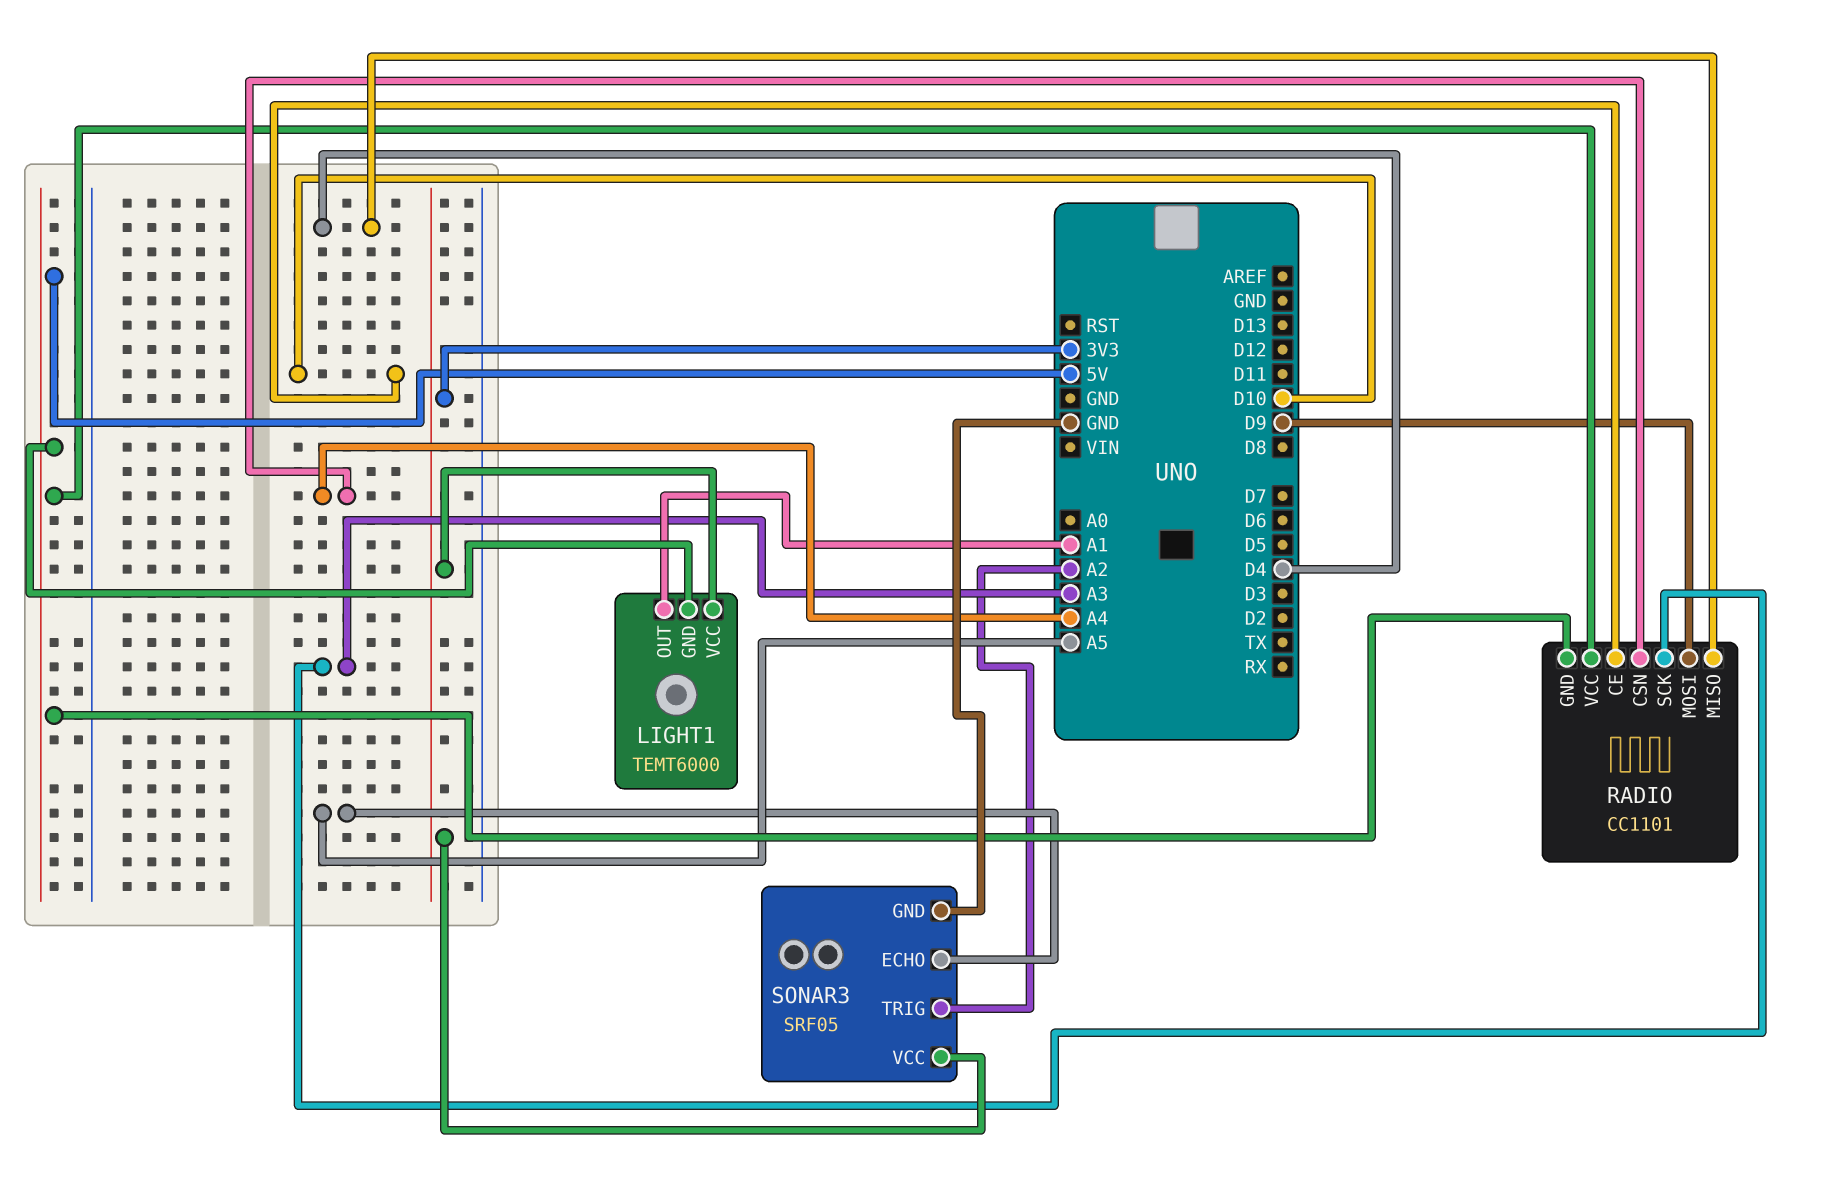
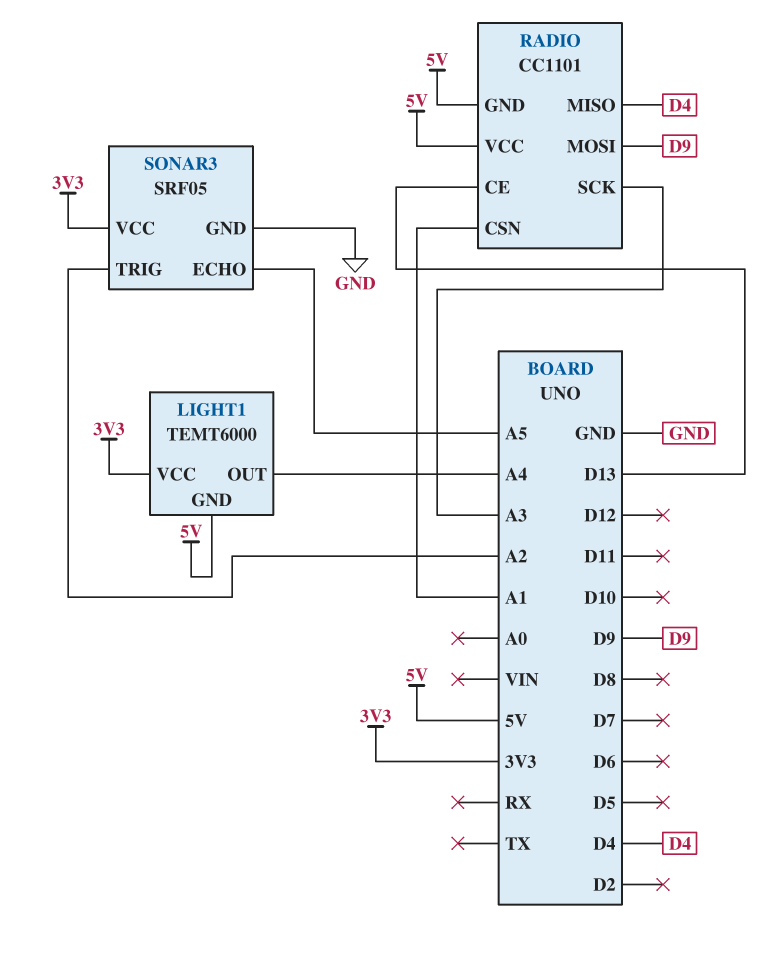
LIGHT1 pin OUT: A1 -> A4
RADIO pin CE: D10 -> D13
RADIO pin CSN: A4 -> A1

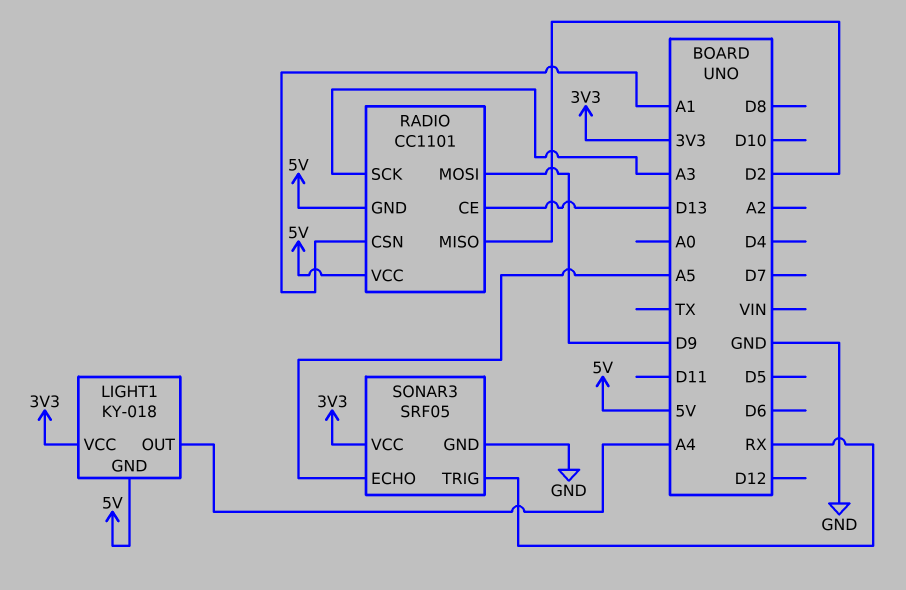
LIGHT1: TEMT6000 -> KY-018
RADIO pin MISO: D4 -> D2
SONAR3 pin TRIG: A2 -> RX

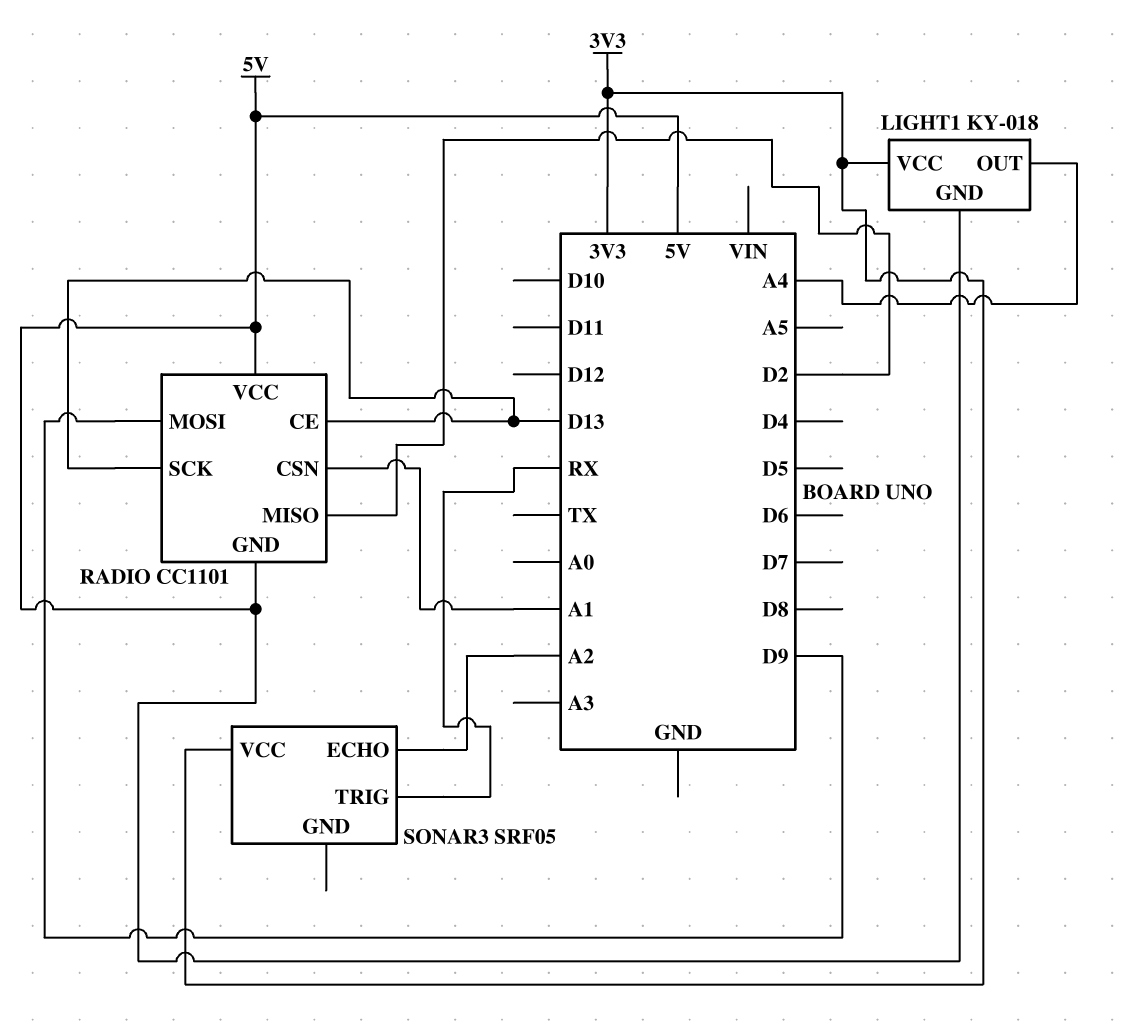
RADIO pin SCK: A3 -> D13
SONAR3 pin ECHO: A5 -> A2
SONAR3 pin GND: GND -> none

